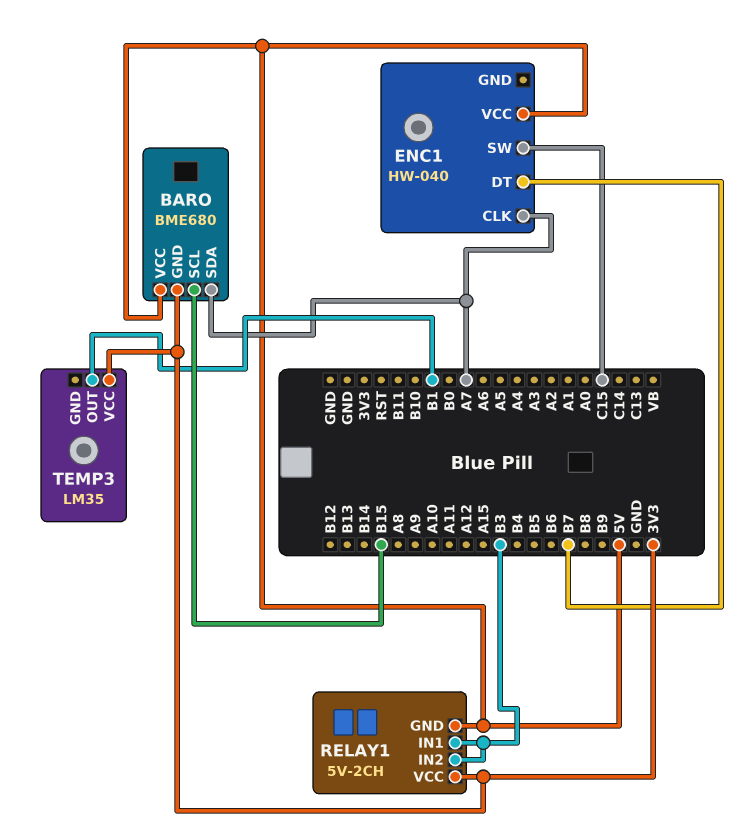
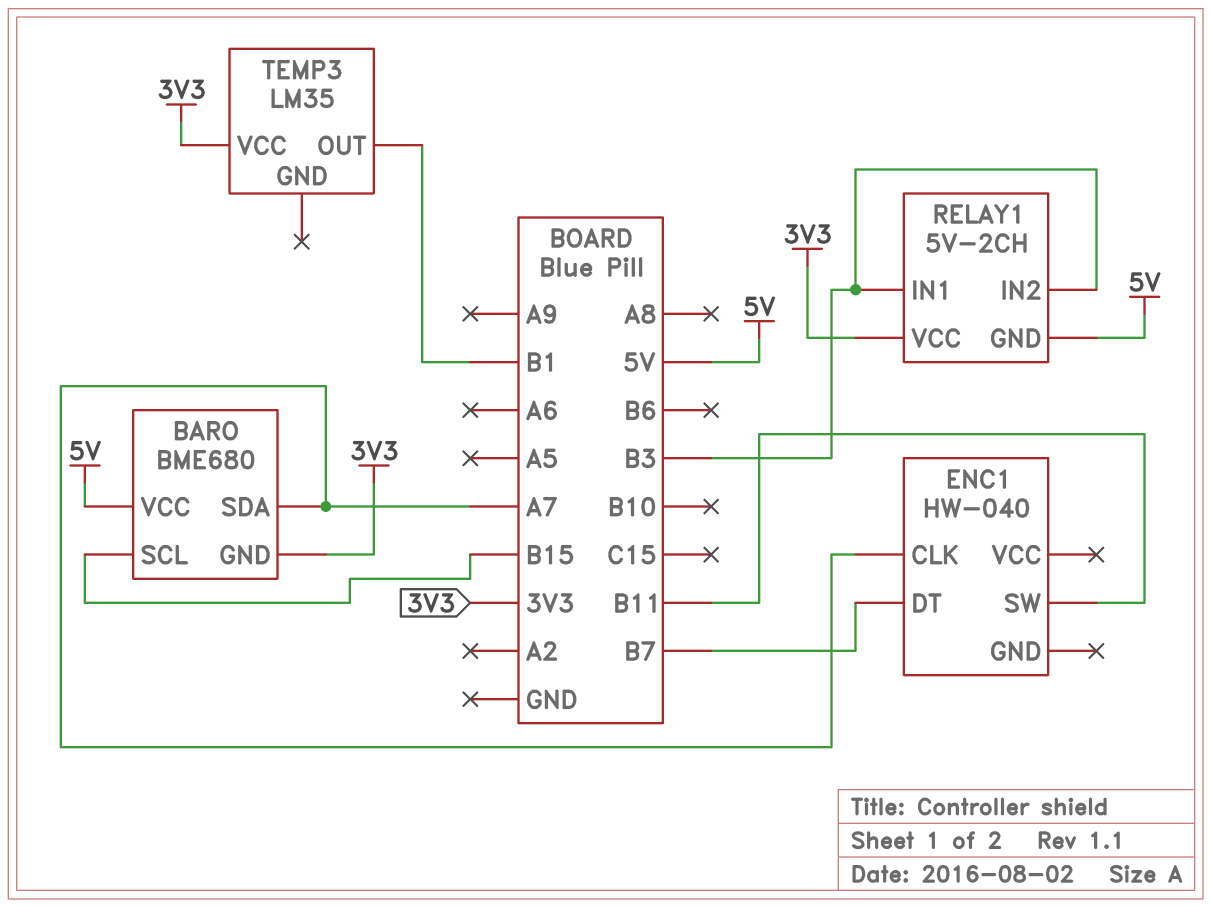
ENC1 pin SW: C15 -> B11
ENC1 pin VCC: 5V -> none

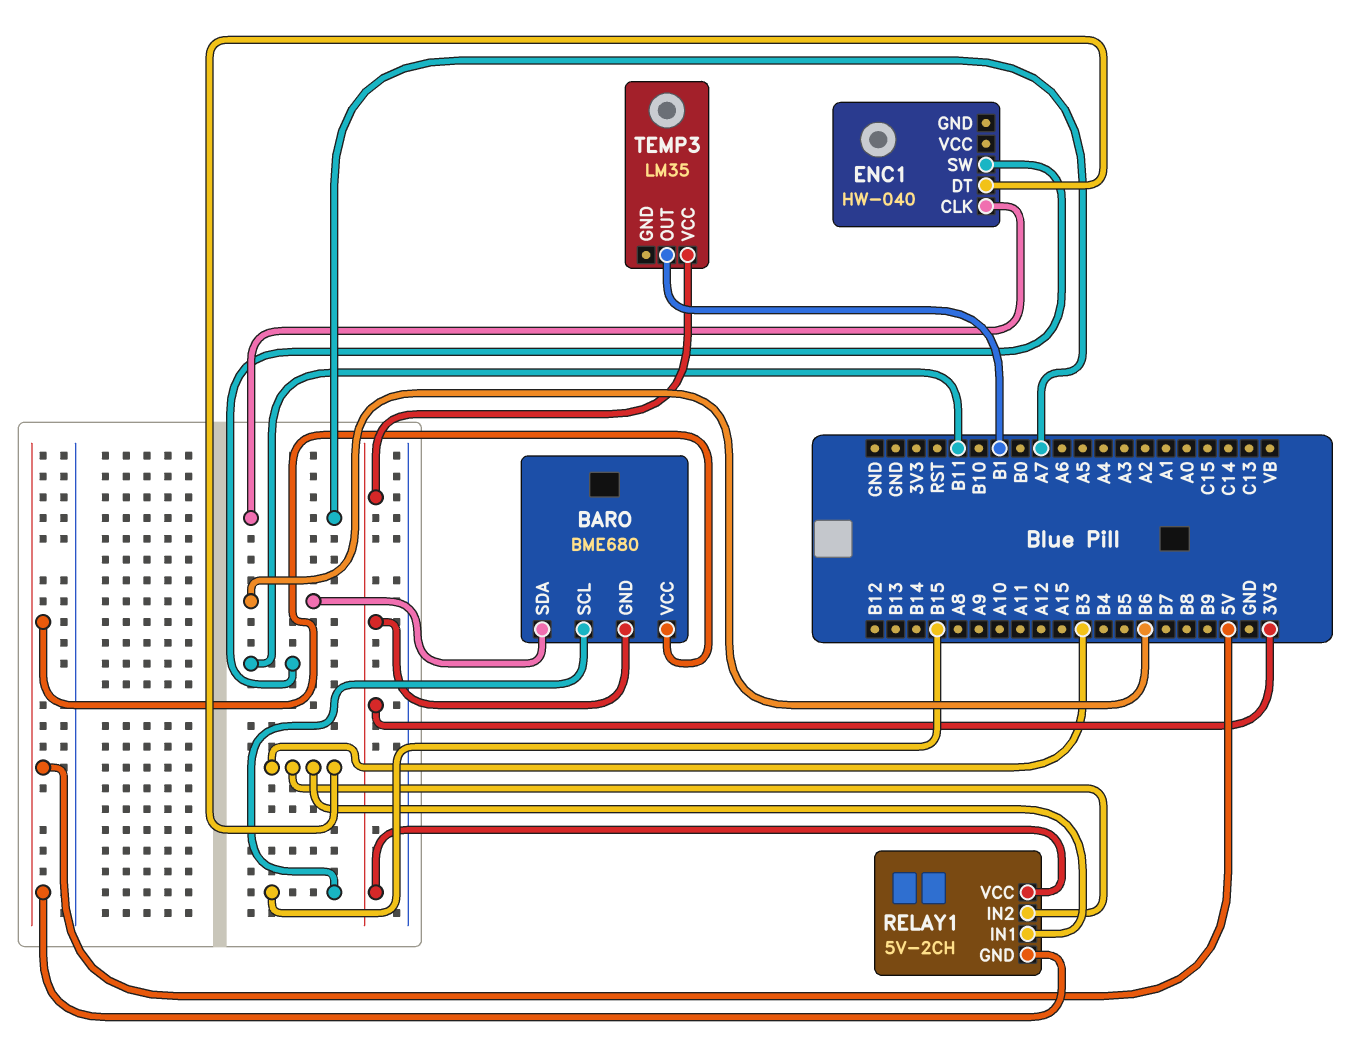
BARO pin SDA: A7 -> B6
ENC1 pin DT: B7 -> B3

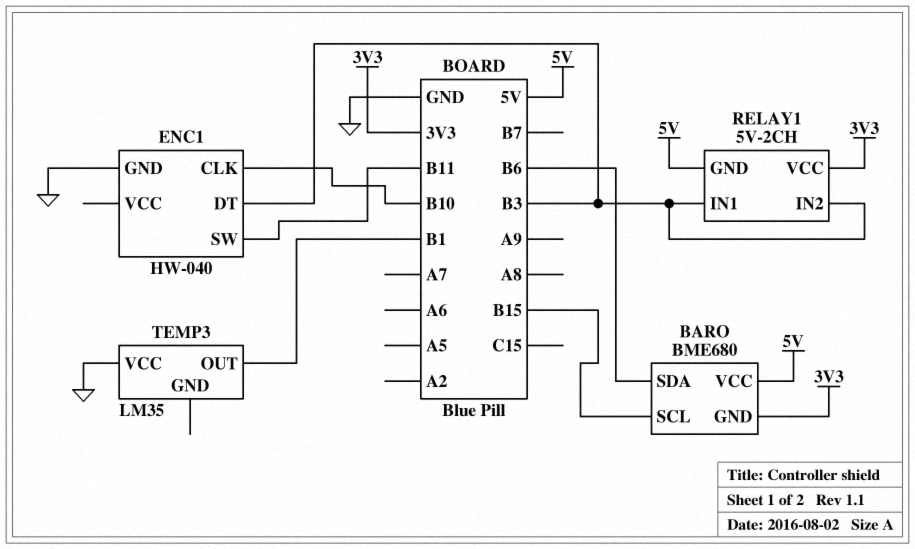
ENC1 pin CLK: A7 -> B10
ENC1 pin GND: none -> GND
TEMP3 pin VCC: 3V3 -> GND

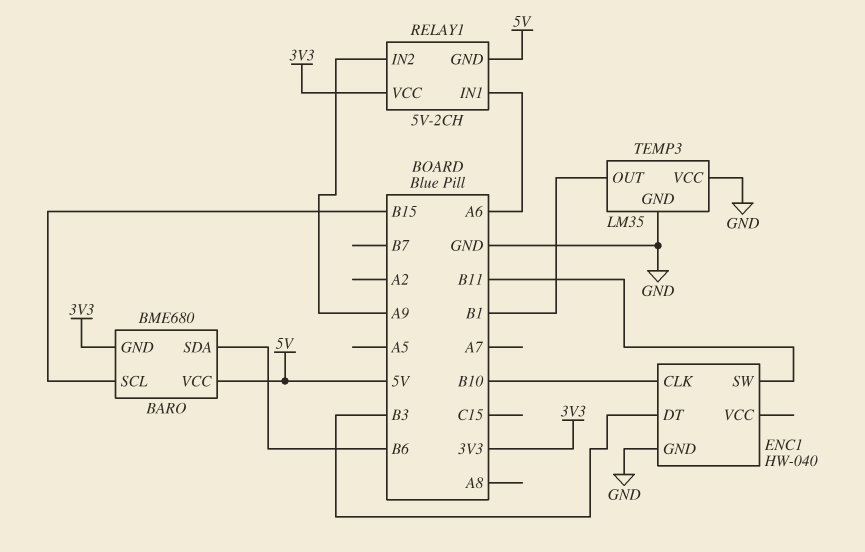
RELAY1 pin IN1: B3 -> A6
RELAY1 pin IN2: B3 -> A9
TEMP3 pin GND: none -> GND

